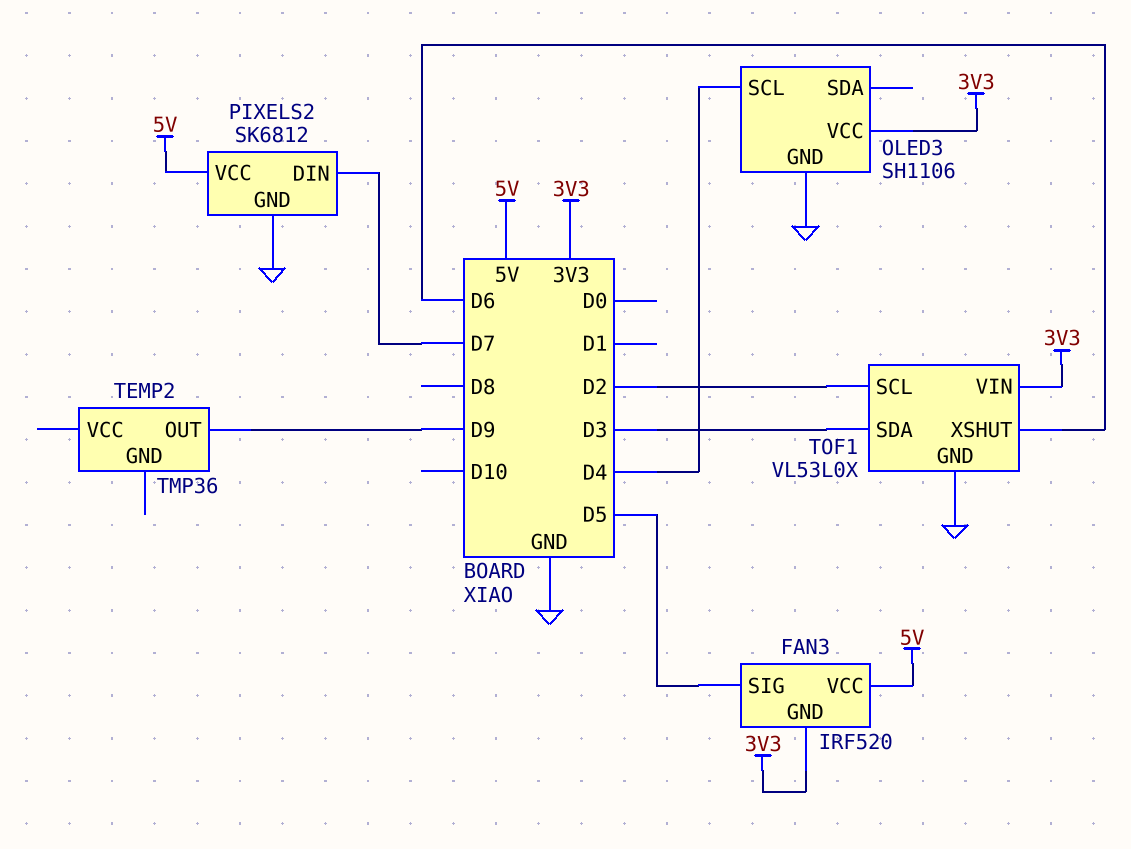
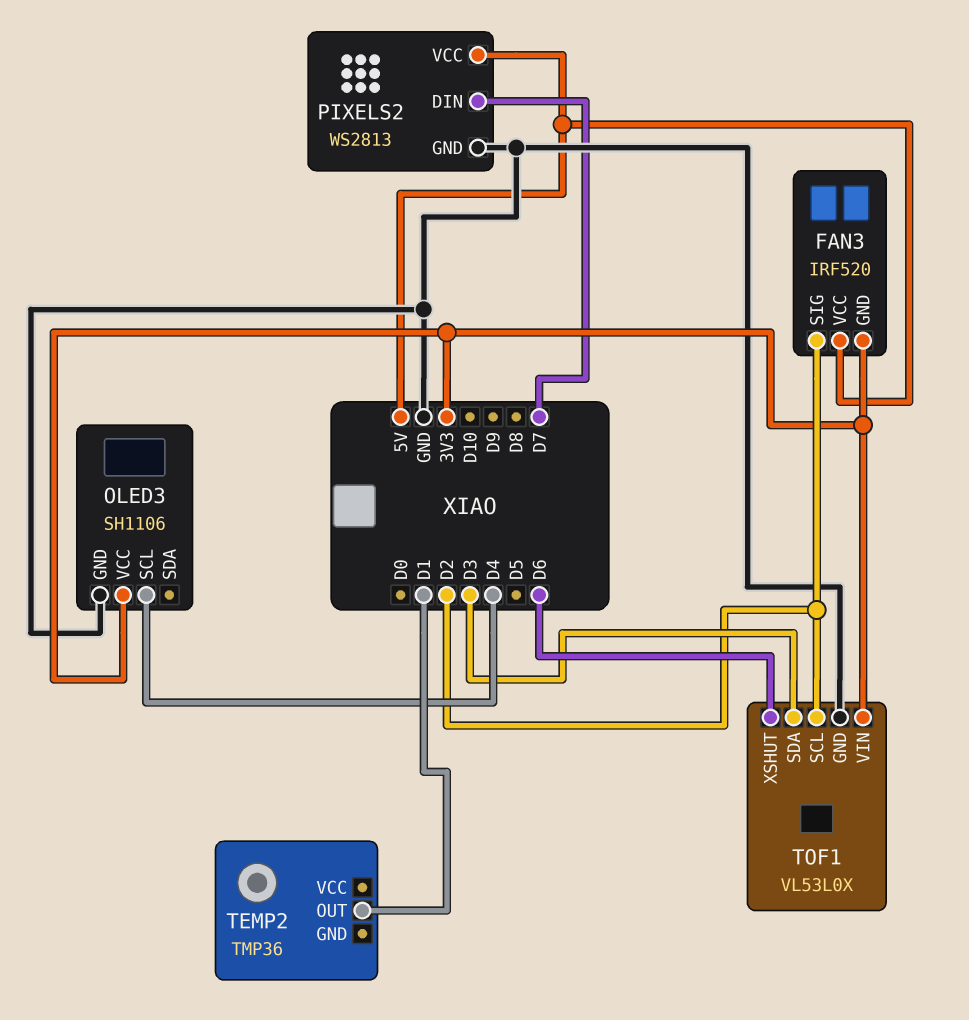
FAN3 pin SIG: D5 -> D2
PIXELS2: SK6812 -> WS2813
TEMP2 pin OUT: D9 -> D1

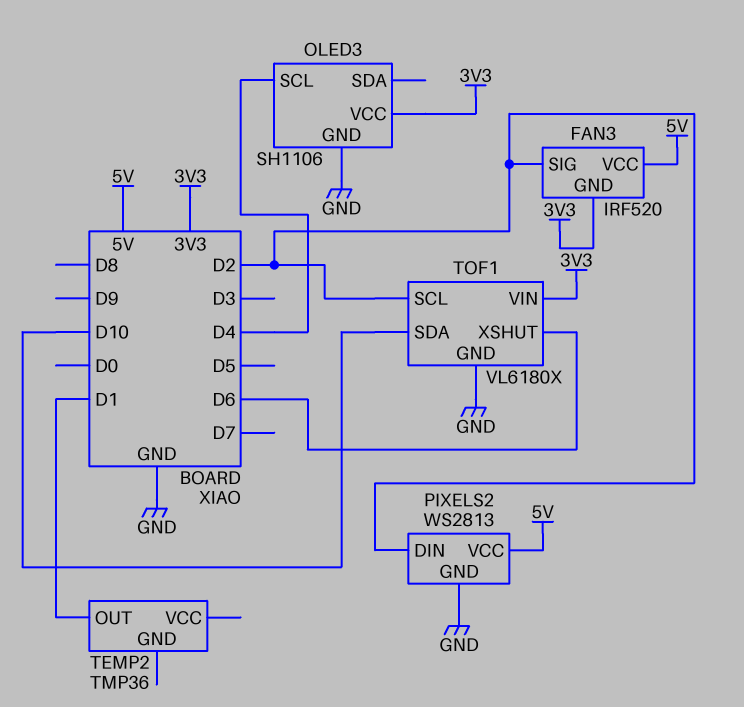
PIXELS2 pin DIN: D7 -> D2
TOF1: VL53L0X -> VL6180X
TOF1 pin SDA: D3 -> D10

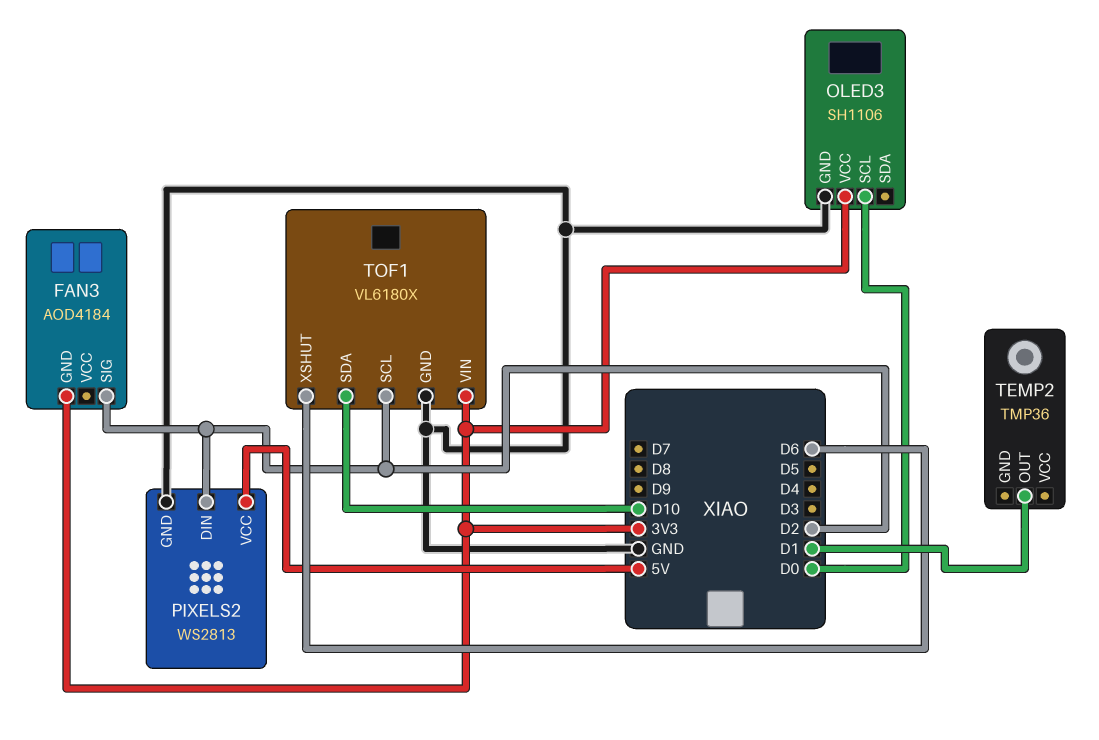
FAN3: IRF520 -> AOD4184
FAN3 pin VCC: 5V -> none
OLED3 pin SCL: D4 -> D0

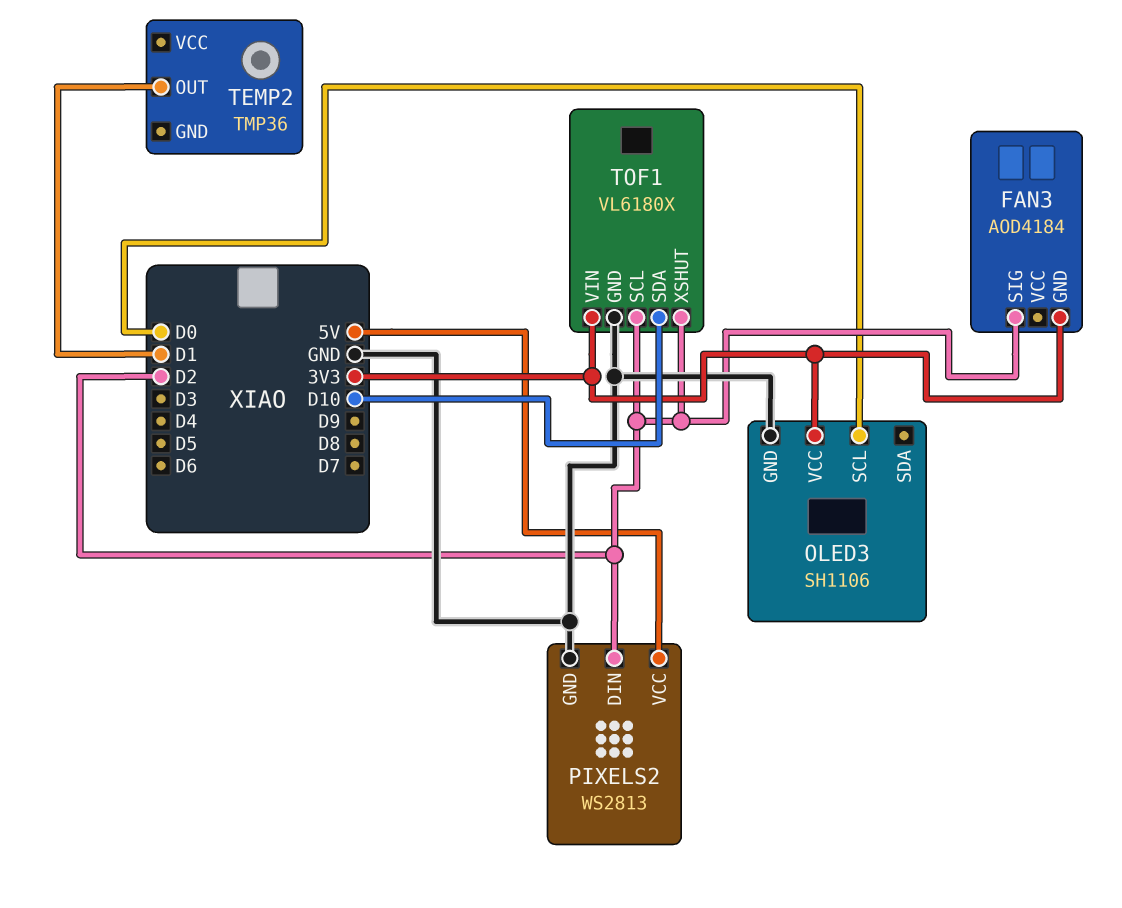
TOF1 pin XSHUT: D6 -> D2

